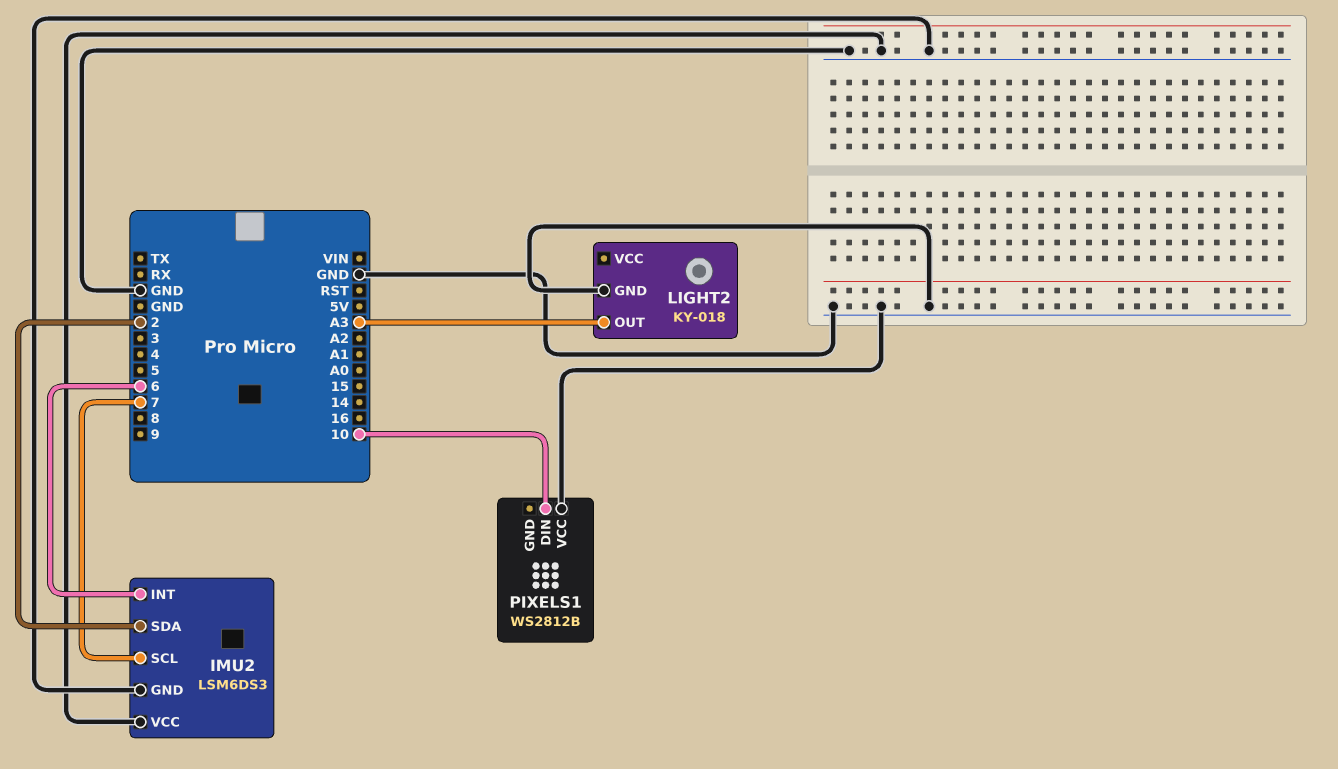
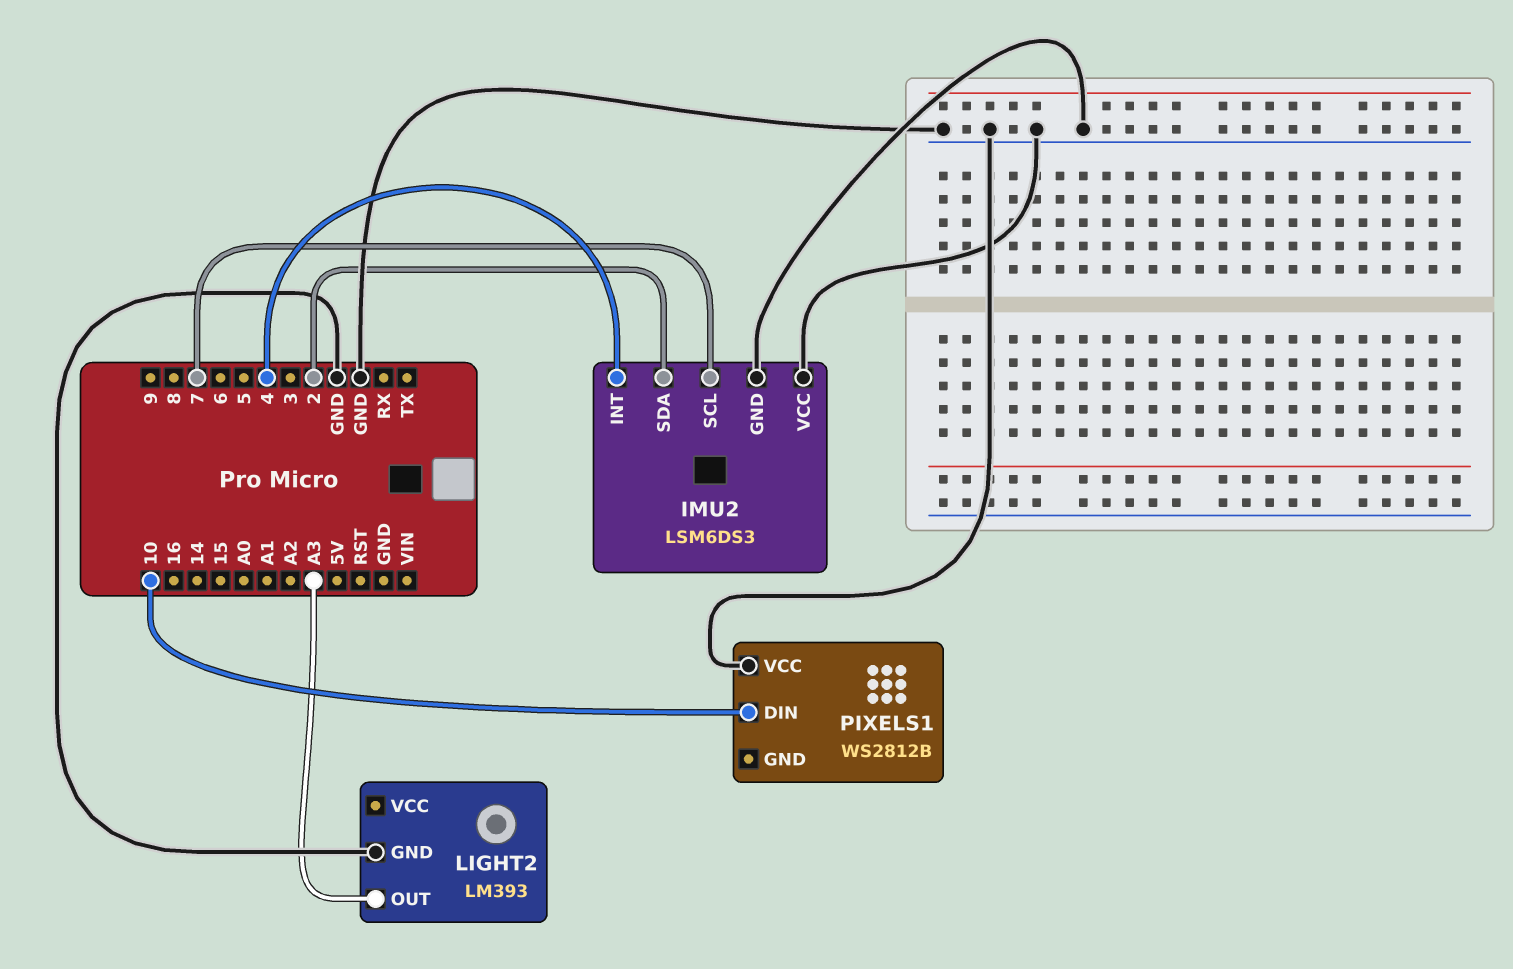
IMU2 pin INT: 6 -> 4
LIGHT2: KY-018 -> LM393

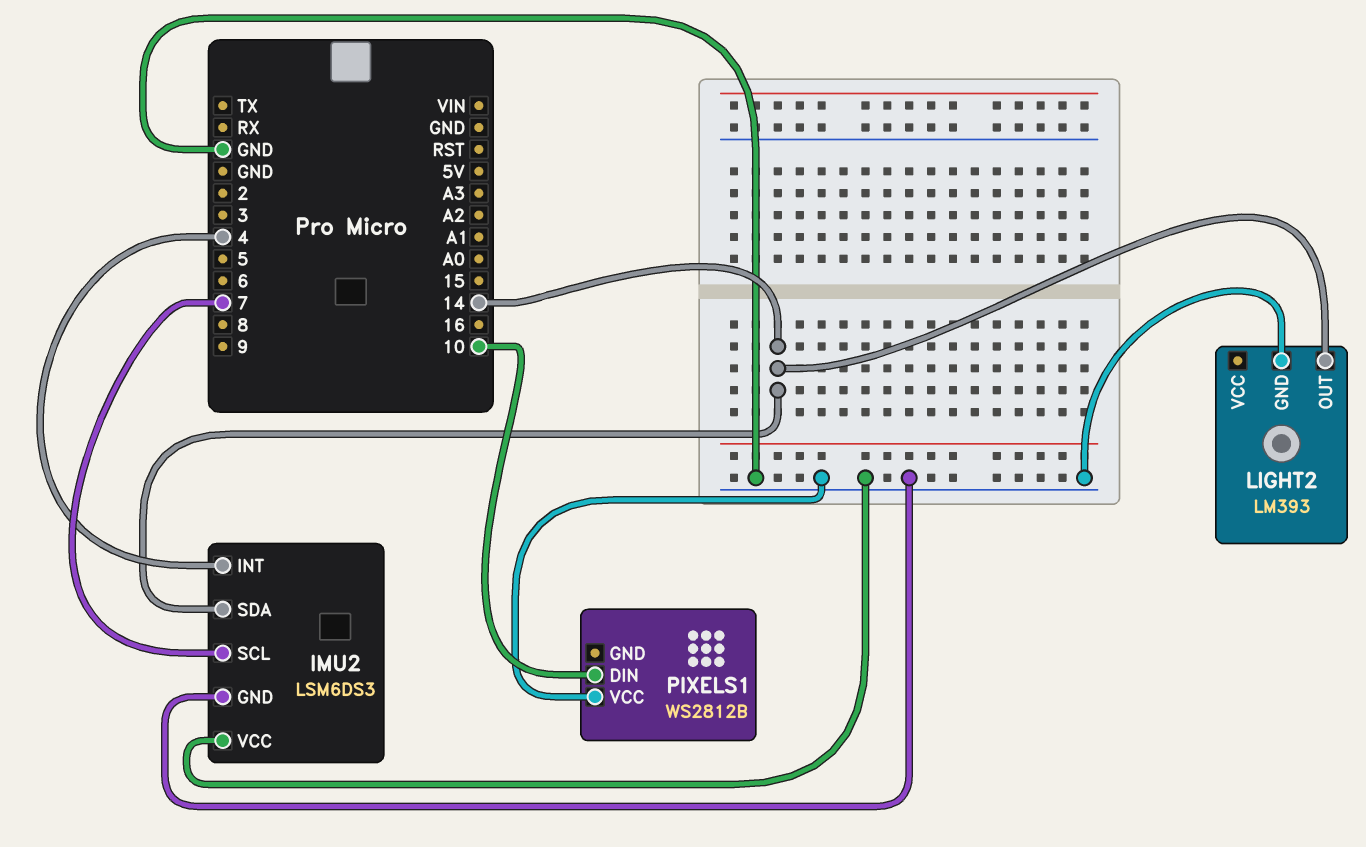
IMU2 pin SDA: 2 -> 14
LIGHT2 pin OUT: A3 -> 14

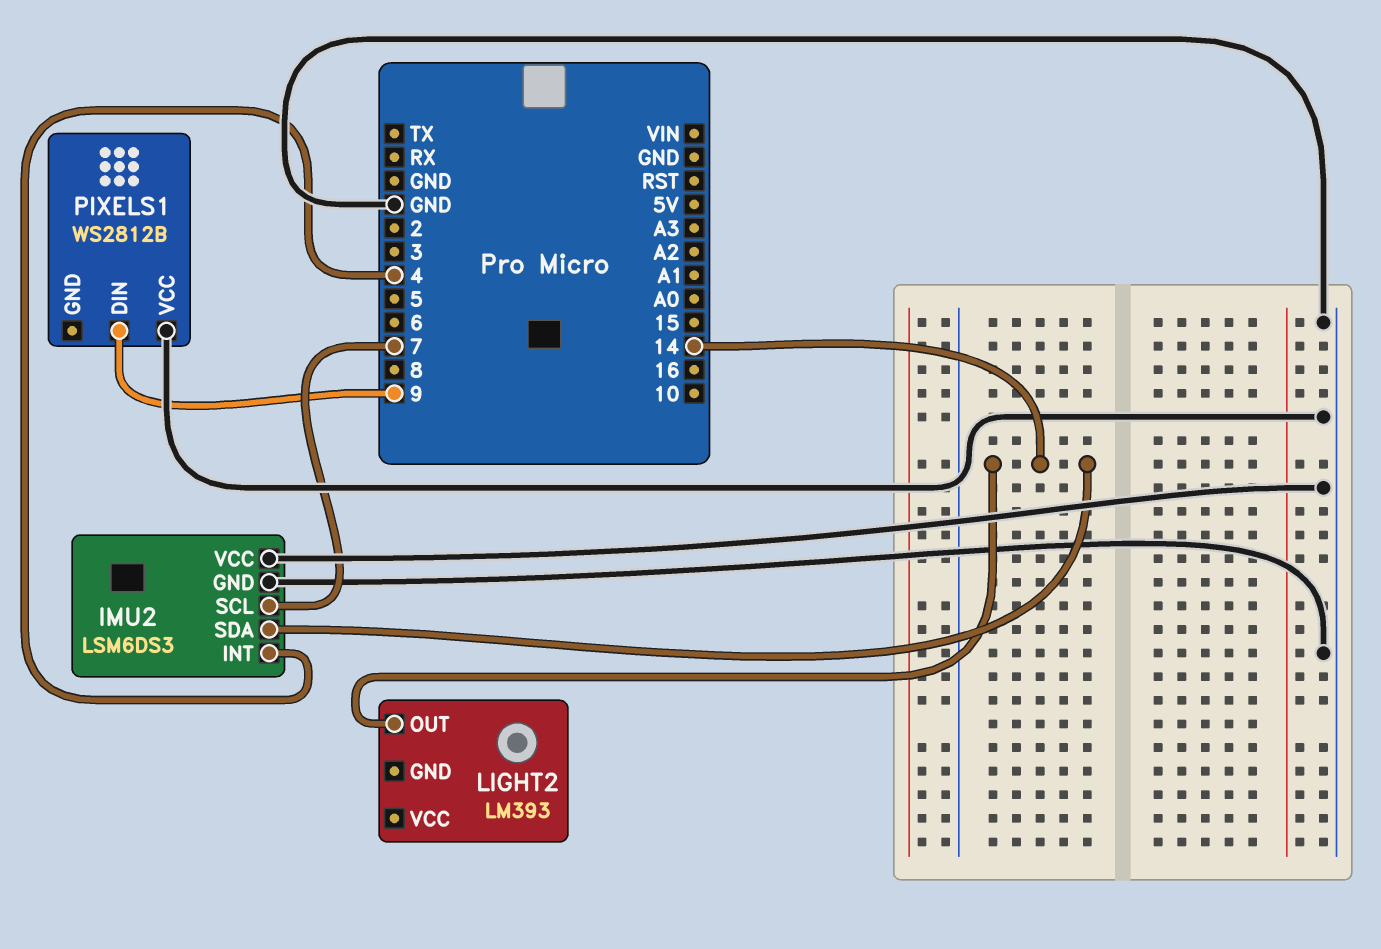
LIGHT2 pin GND: GND -> none
PIXELS1 pin DIN: 10 -> 9

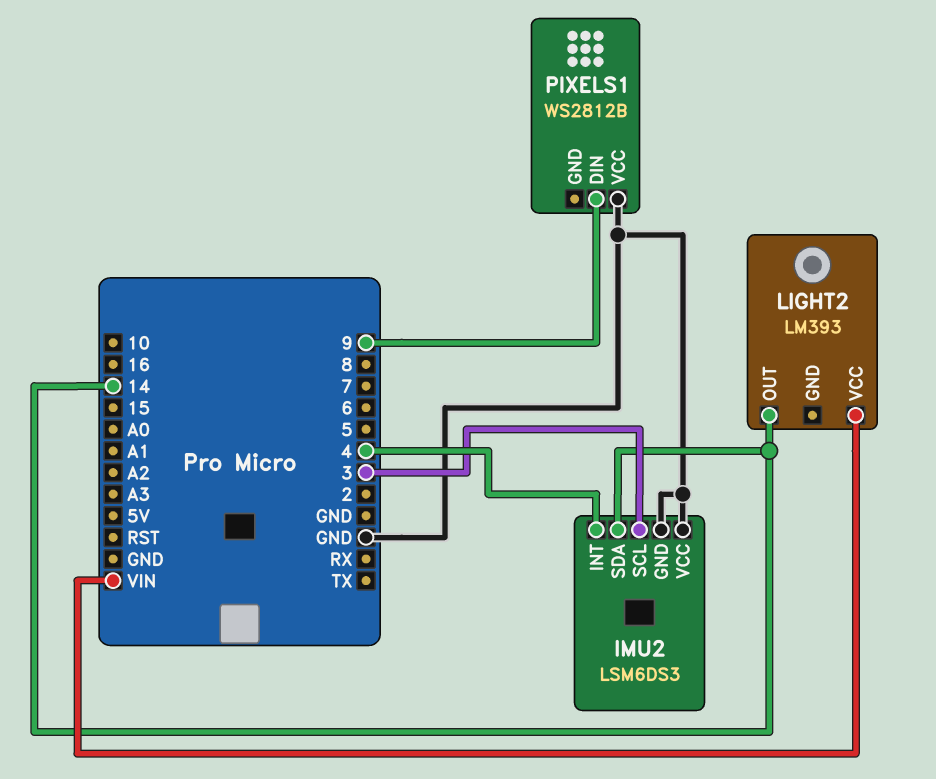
IMU2 pin SCL: 7 -> 3
LIGHT2 pin VCC: none -> VIN

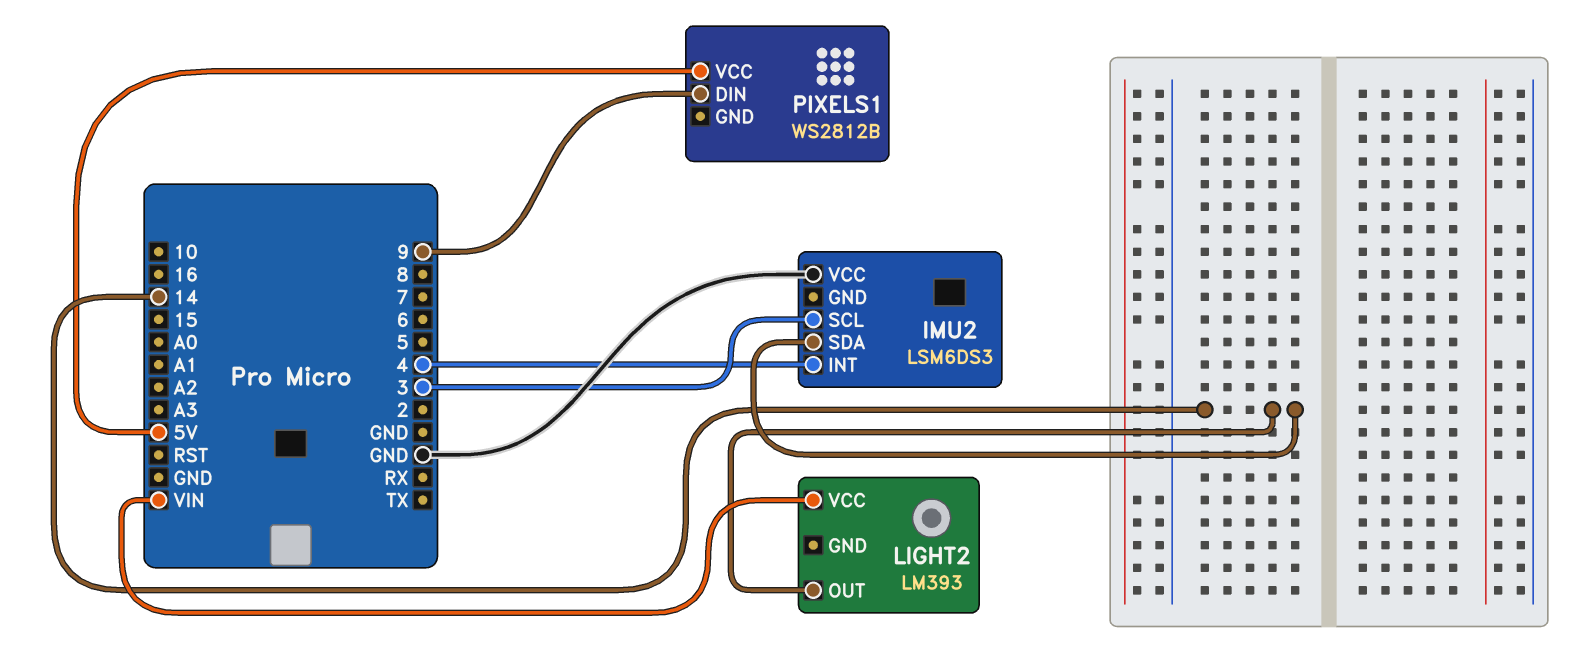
IMU2 pin GND: GND -> none
PIXELS1 pin VCC: GND -> 5V

